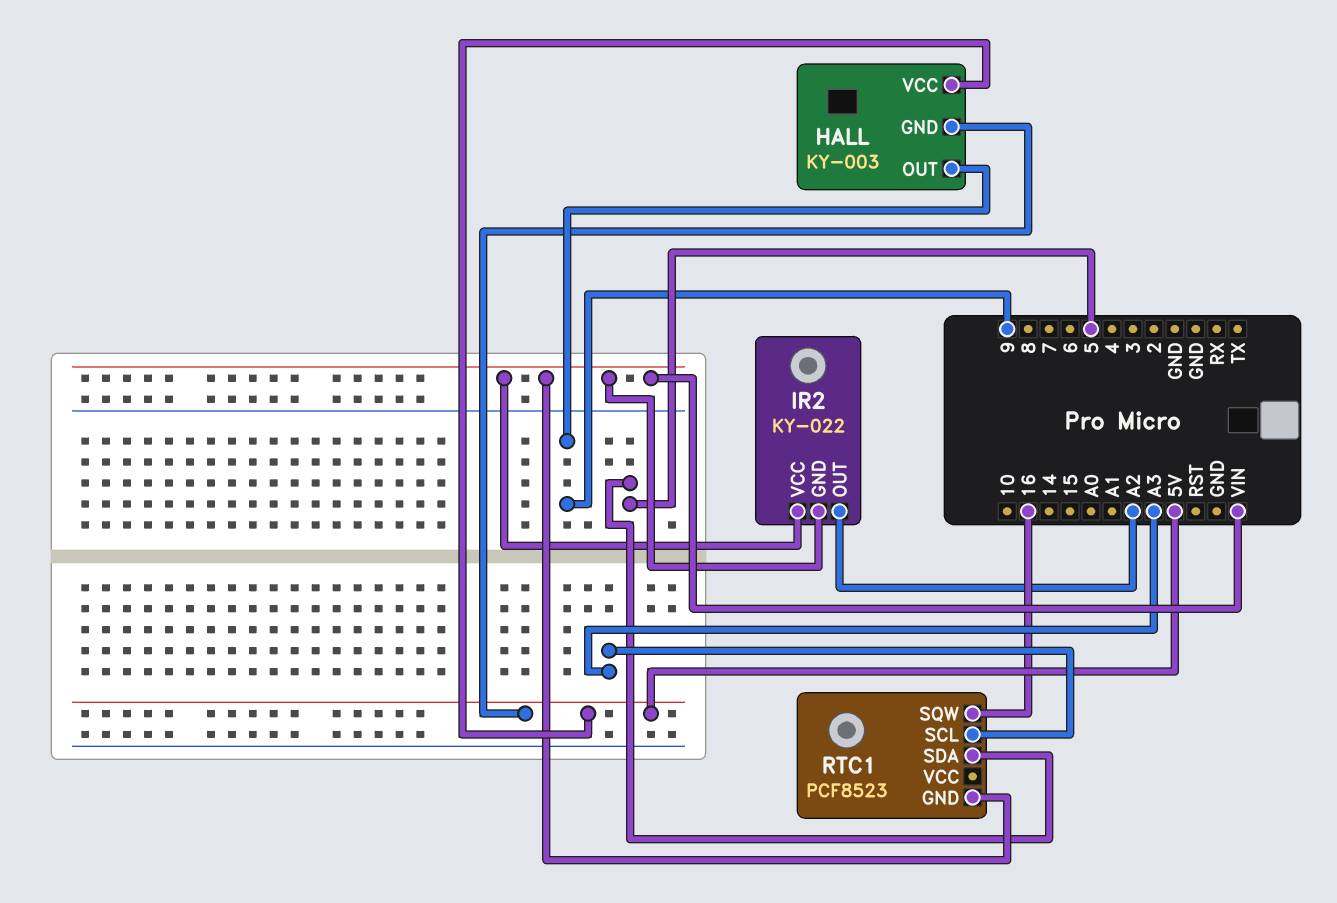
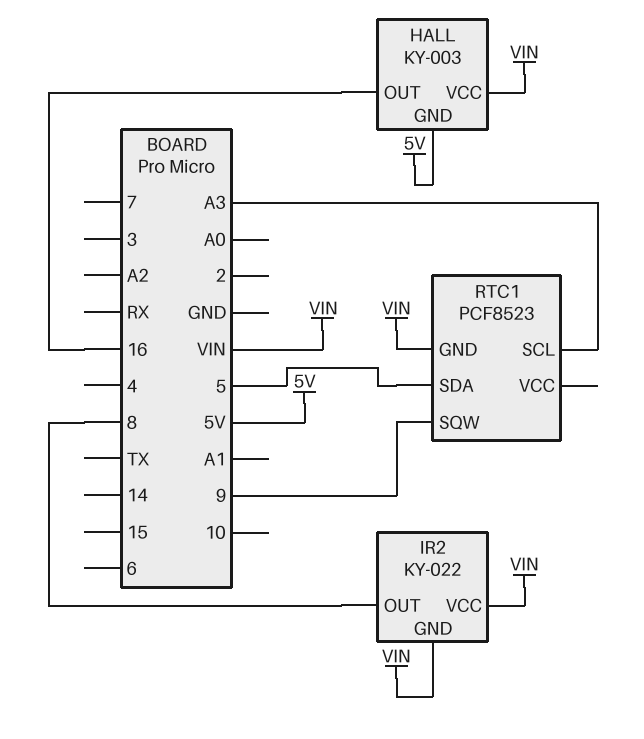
HALL pin OUT: 9 -> 16
HALL pin VCC: 5V -> VIN
IR2 pin OUT: A2 -> 8
RTC1 pin SQW: 16 -> 9

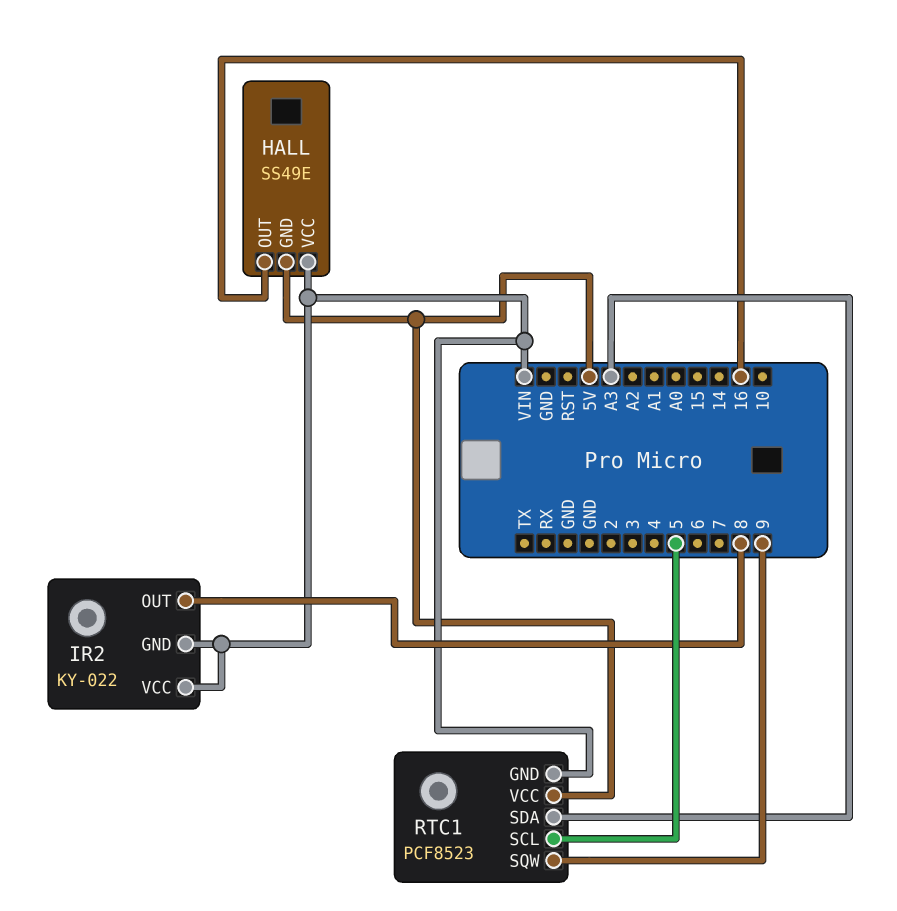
HALL: KY-003 -> SS49E
RTC1 pin SCL: A3 -> 5
RTC1 pin SDA: 5 -> A3
RTC1 pin VCC: none -> 5V

